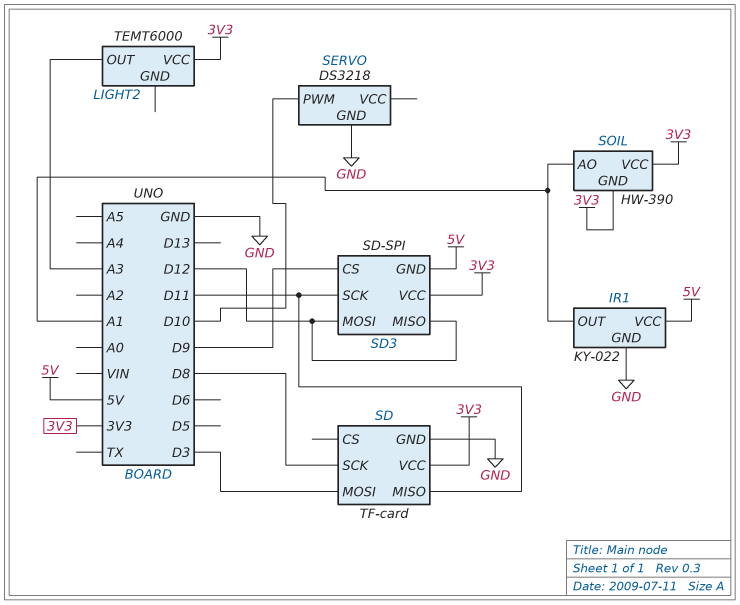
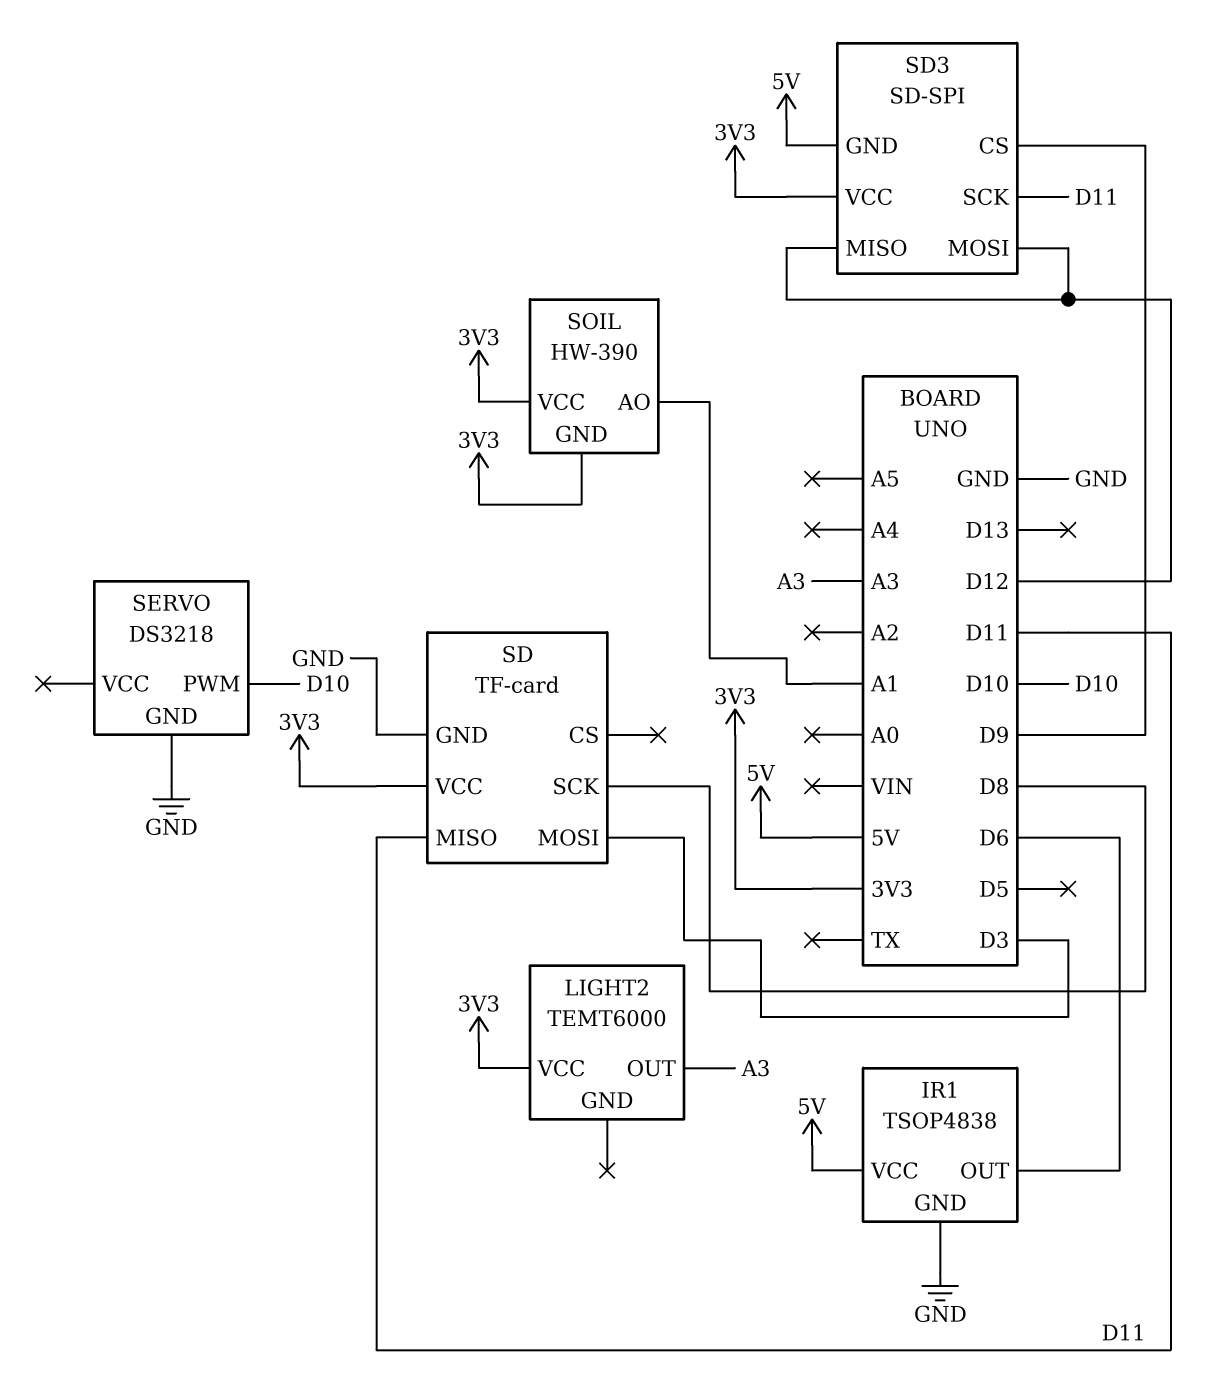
IR1: KY-022 -> TSOP4838
IR1 pin OUT: A1 -> D6

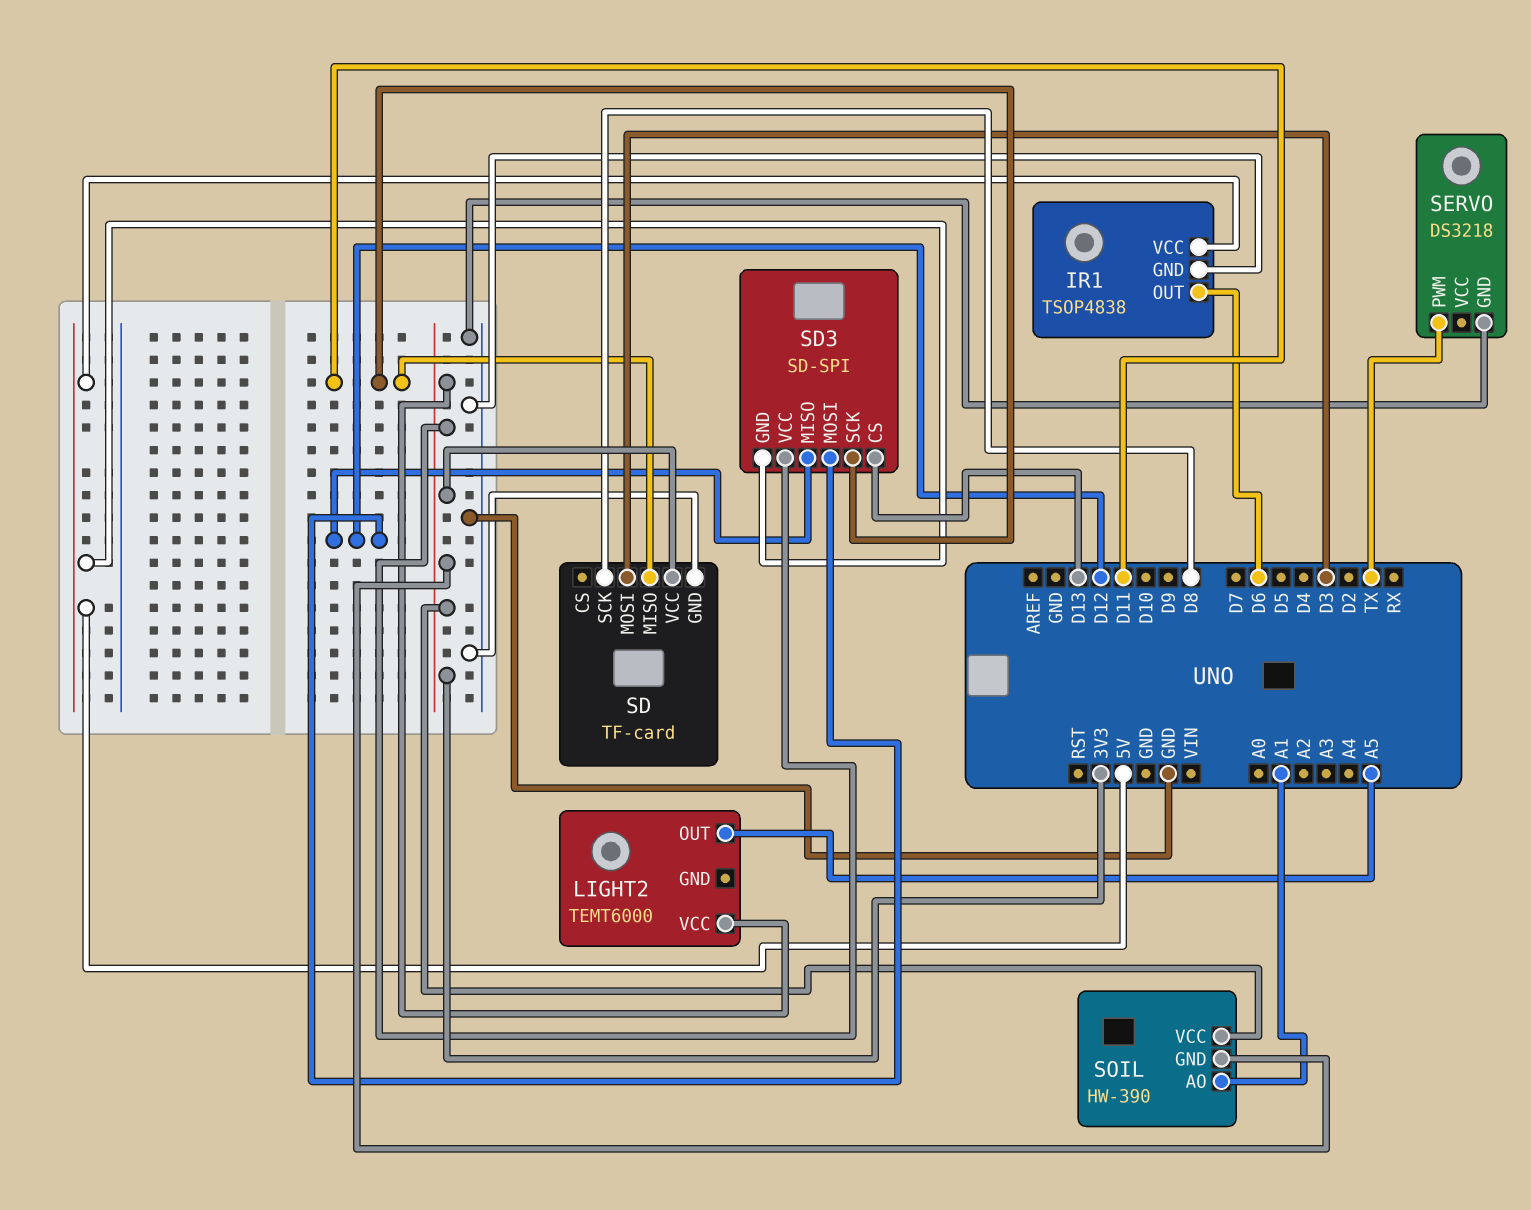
LIGHT2 pin OUT: A3 -> A5
SD3 pin CS: D9 -> D13
SERVO pin PWM: D10 -> TX

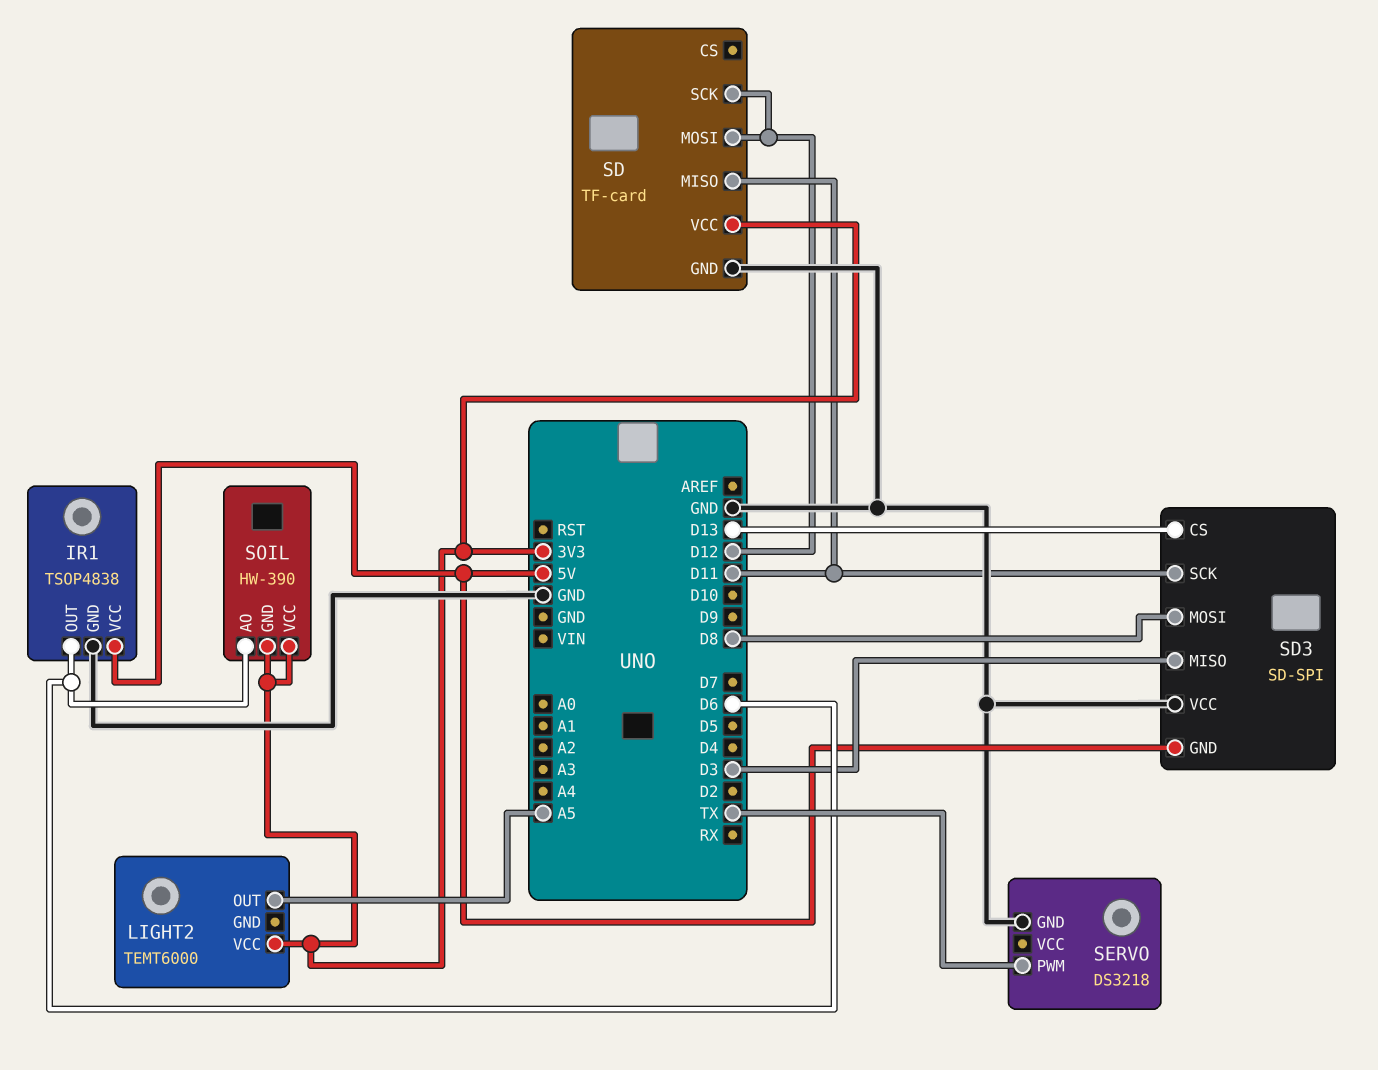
SD pin MOSI: D3 -> D12
SD pin SCK: D8 -> D12
SD3 pin MISO: D12 -> D3
SD3 pin MOSI: D12 -> D8
SD3 pin VCC: 3V3 -> GND
SOIL pin AO: A1 -> D6

